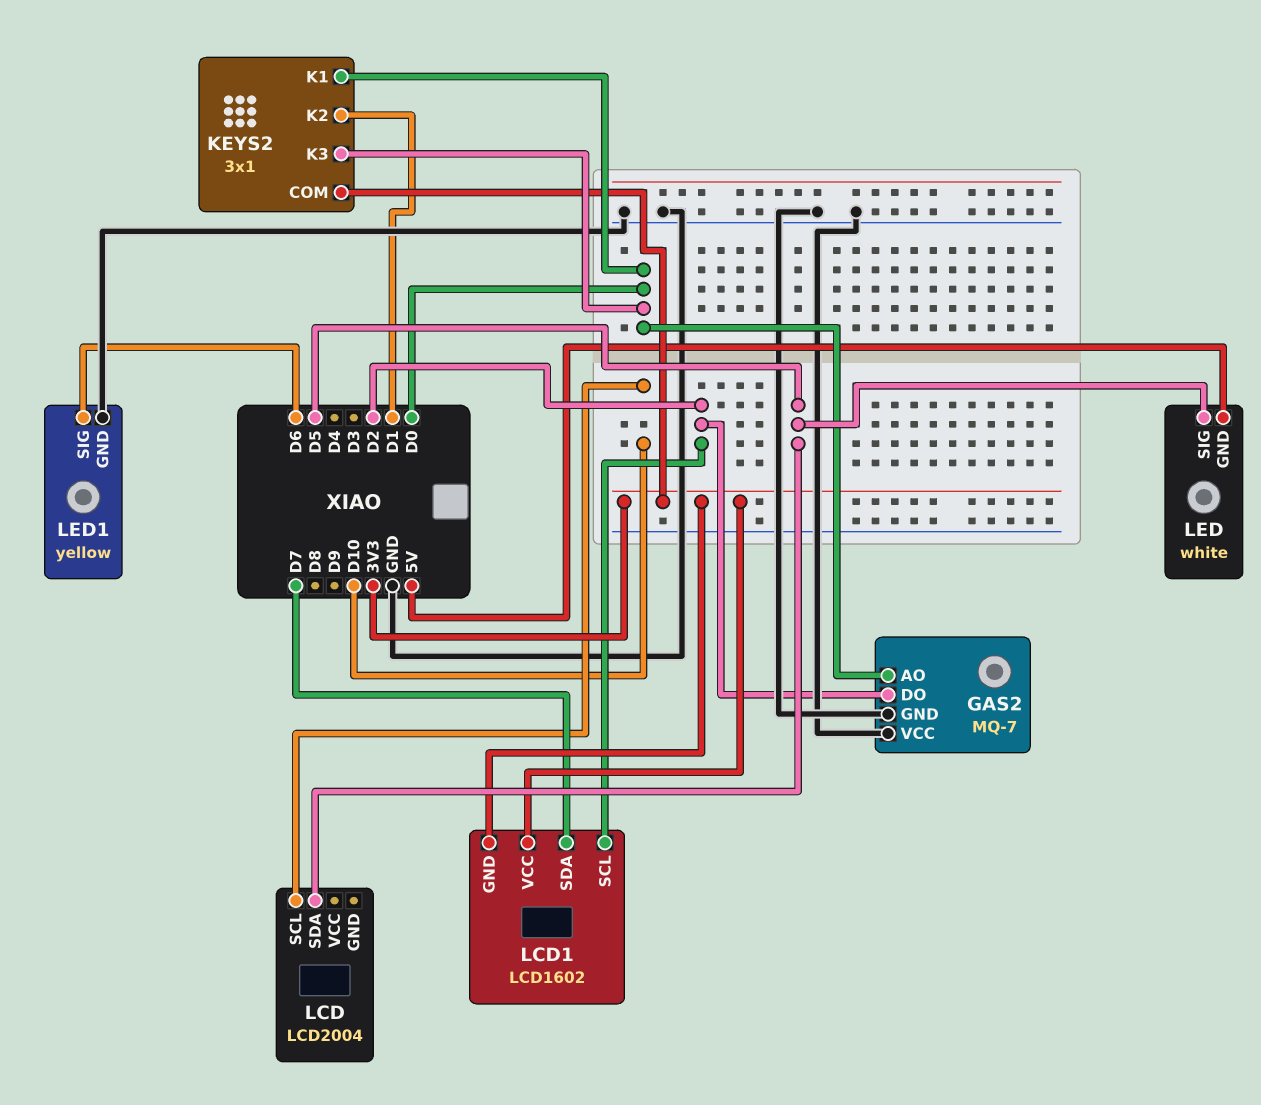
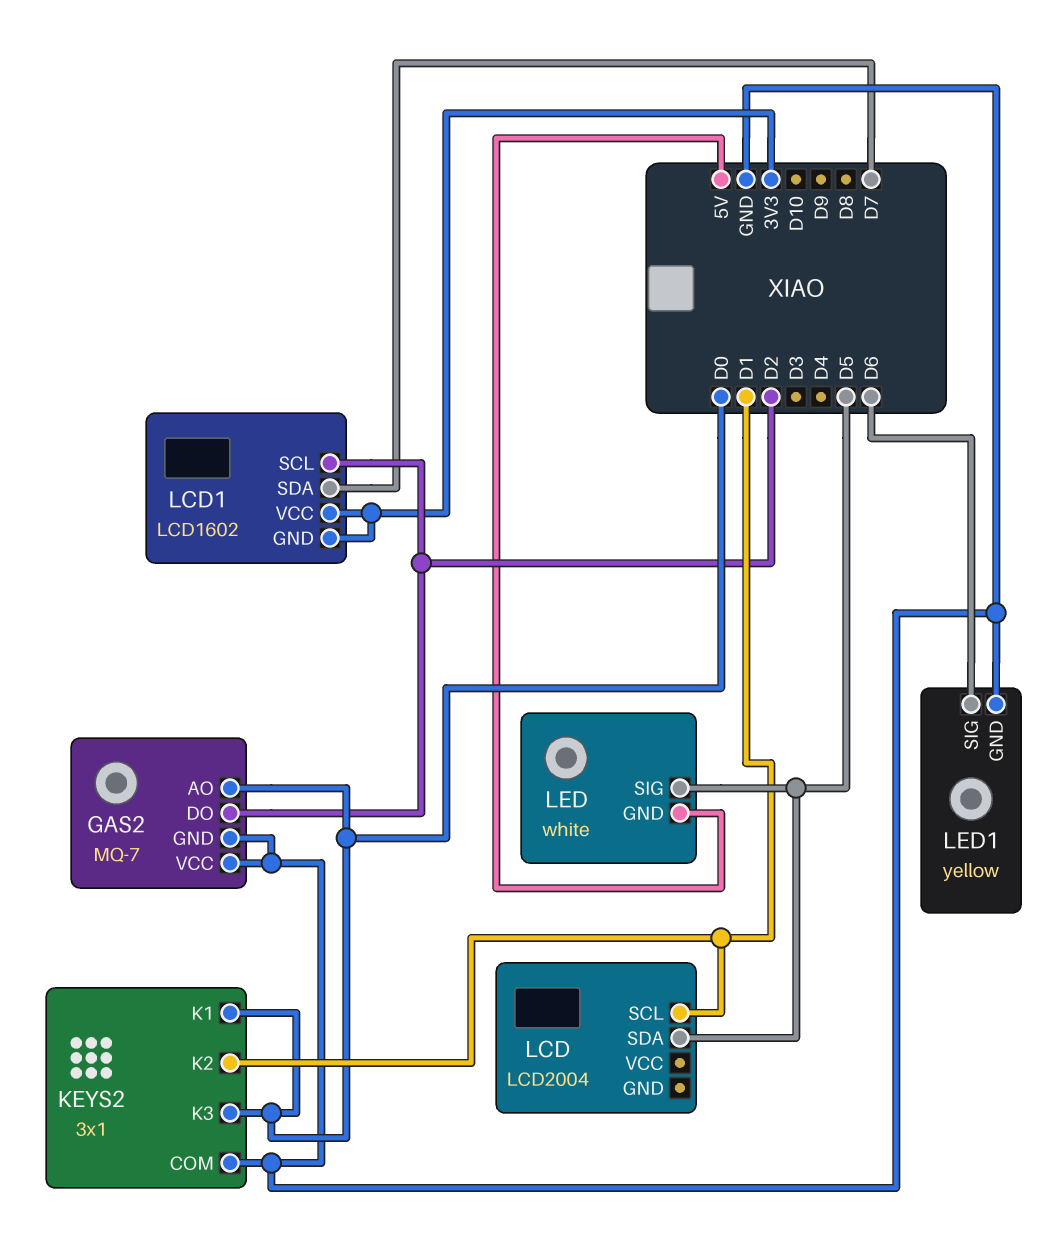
KEYS2 pin COM: 3V3 -> GND
LCD pin SCL: D10 -> D1

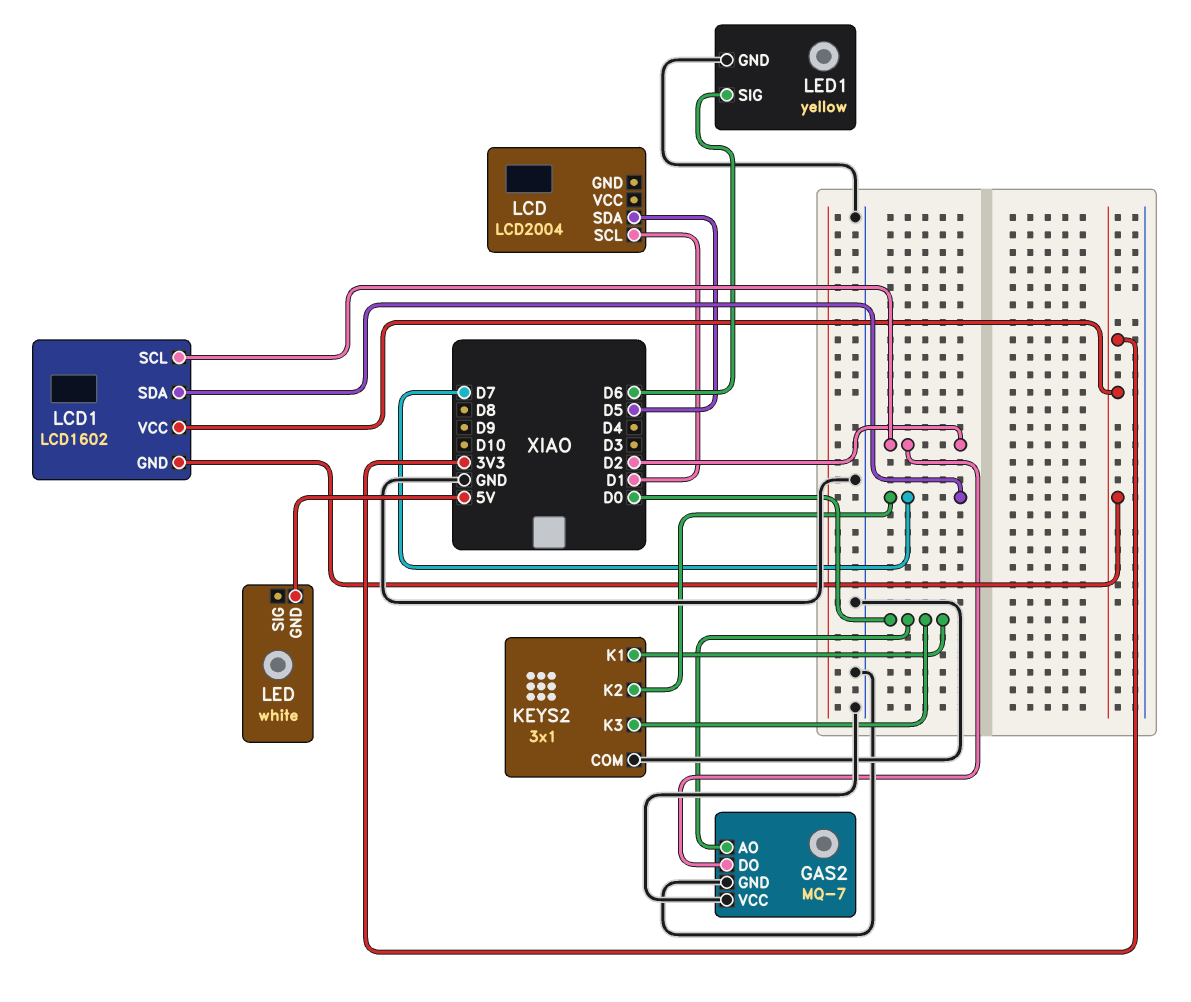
KEYS2 pin K2: D1 -> D7
LED pin SIG: D5 -> none

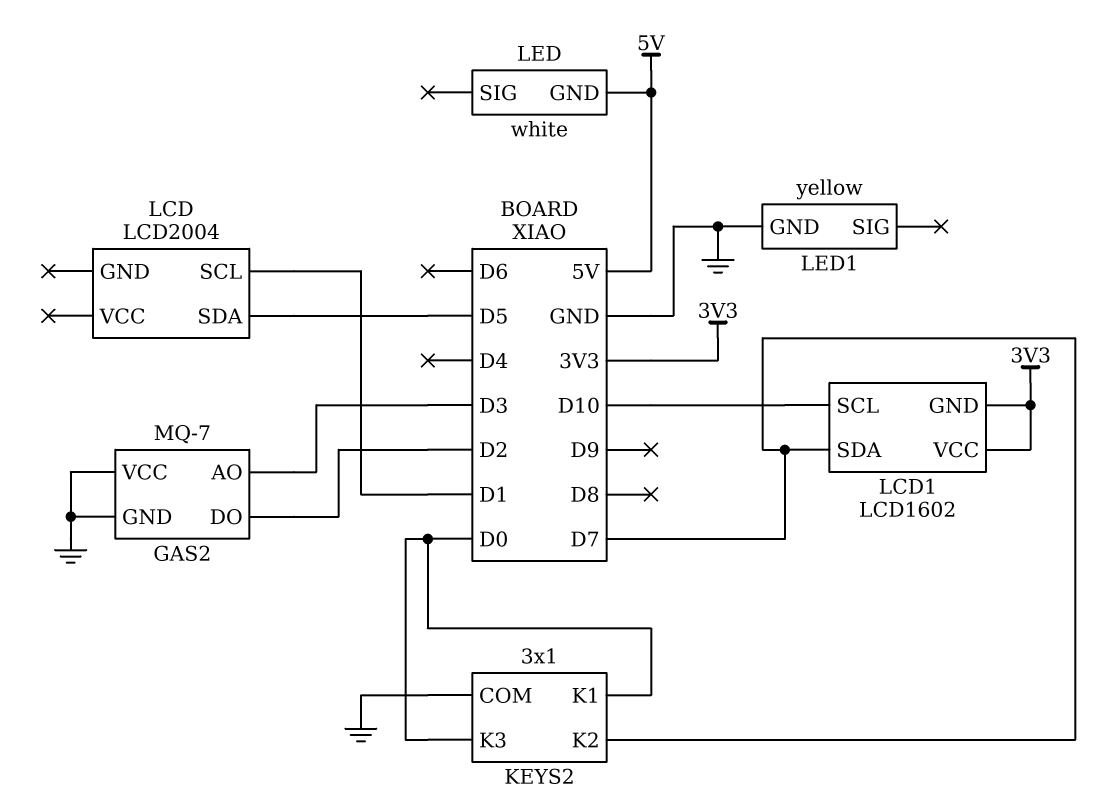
GAS2 pin AO: D0 -> D3
LCD1 pin SCL: D2 -> D10
LED1 pin SIG: D6 -> none

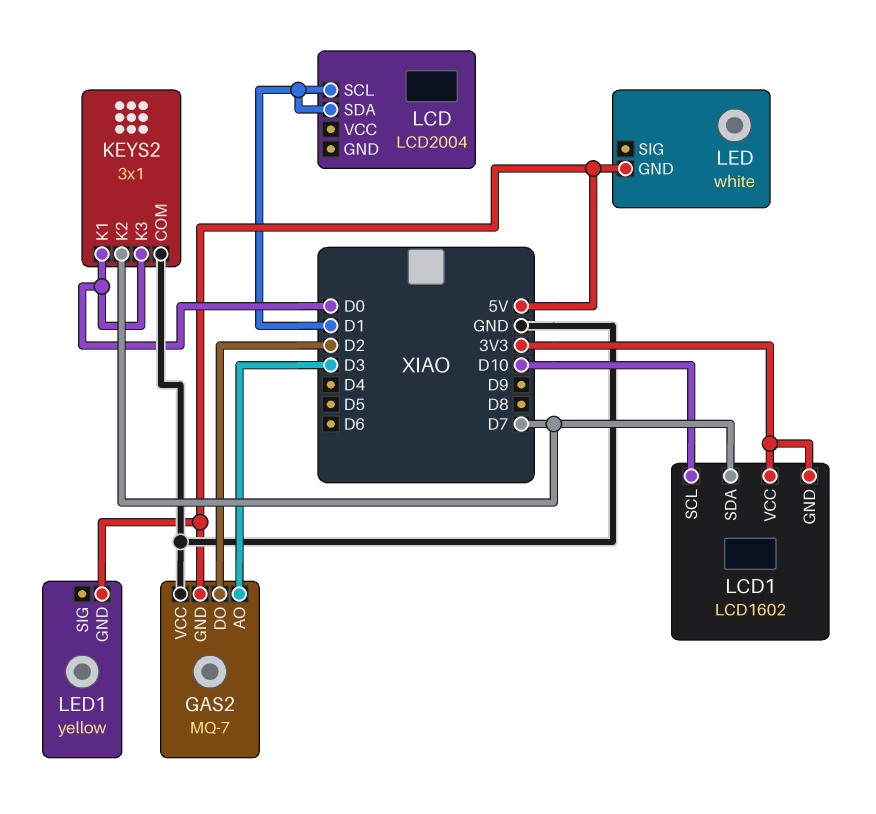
GAS2 pin GND: GND -> 5V
LCD pin SDA: D5 -> D1
LED1 pin GND: GND -> 5V

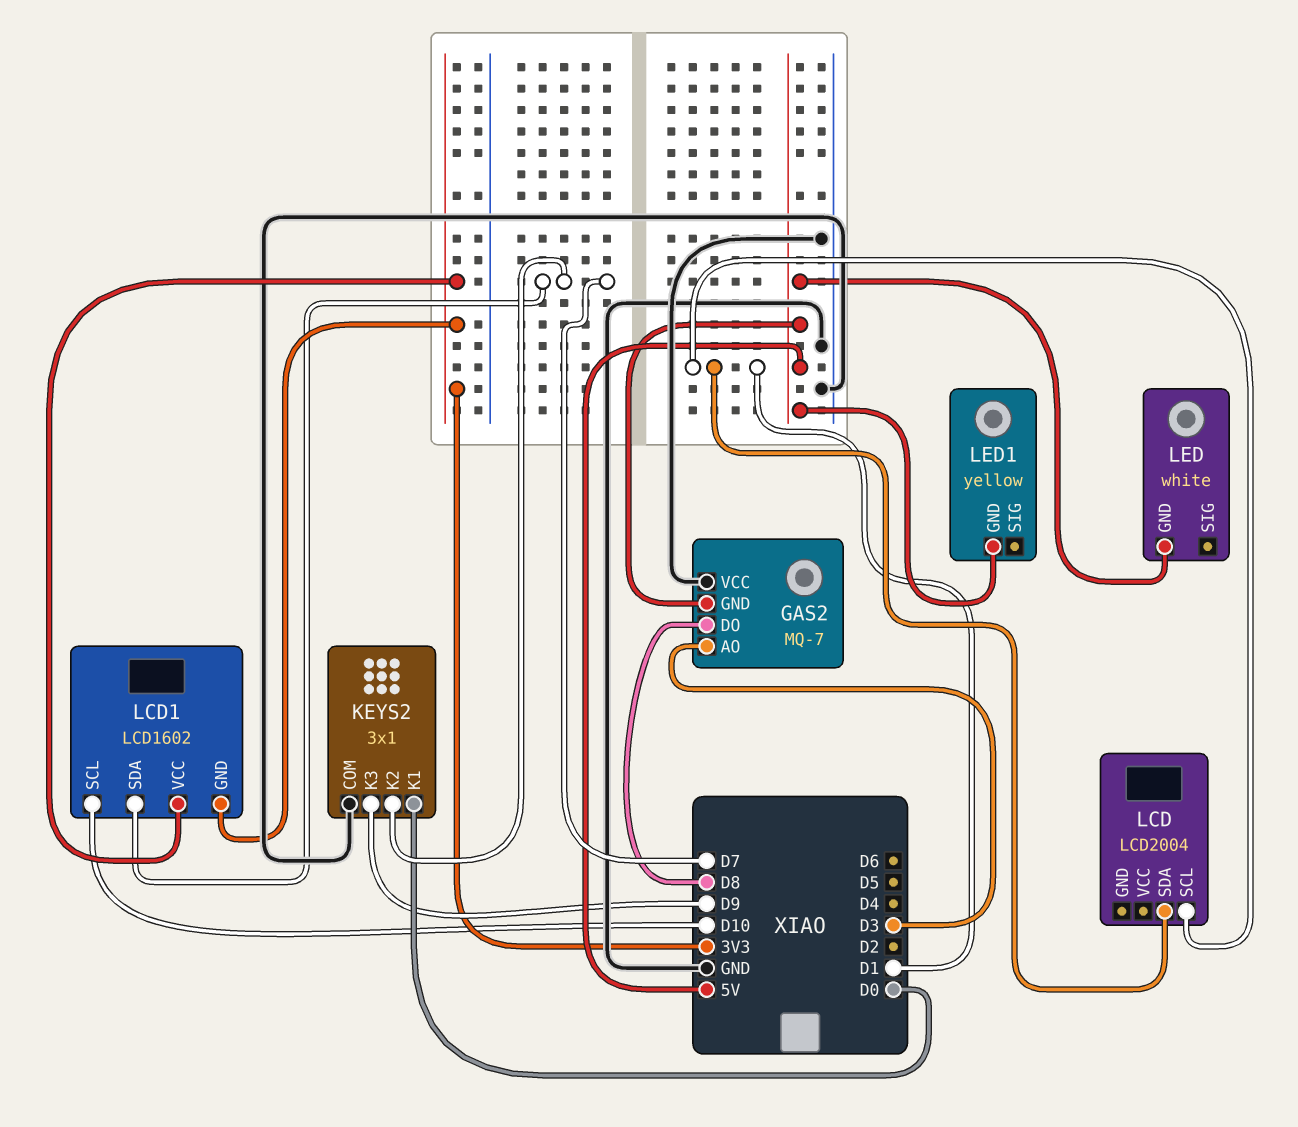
GAS2 pin DO: D2 -> D8
KEYS2 pin K3: D0 -> D9

